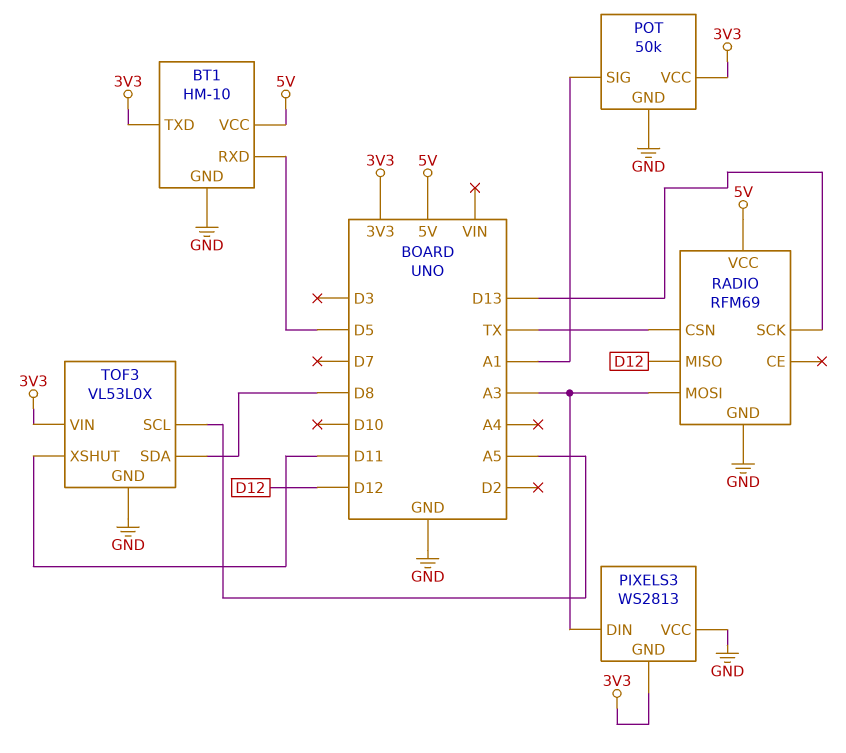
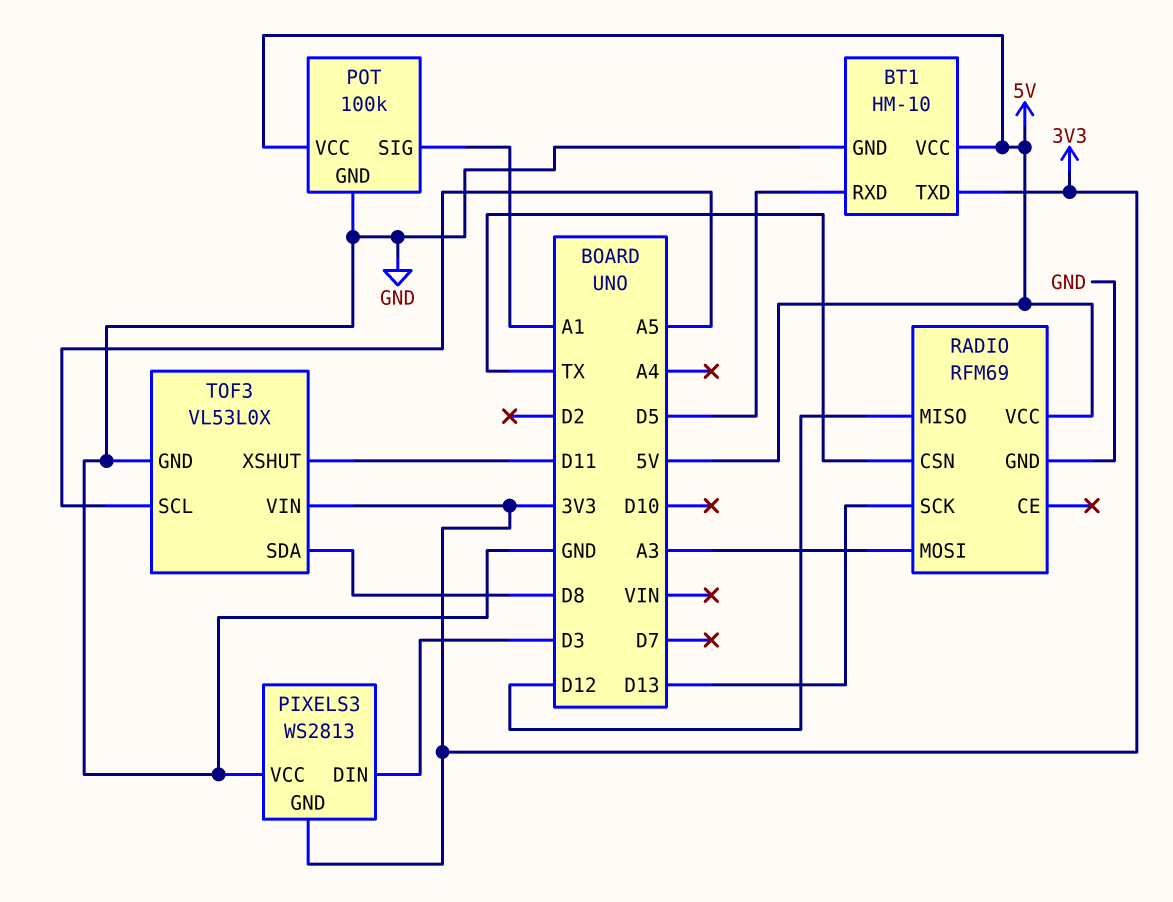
PIXELS3 pin DIN: A3 -> D3
POT: 50k -> 100k
POT pin VCC: 3V3 -> 5V

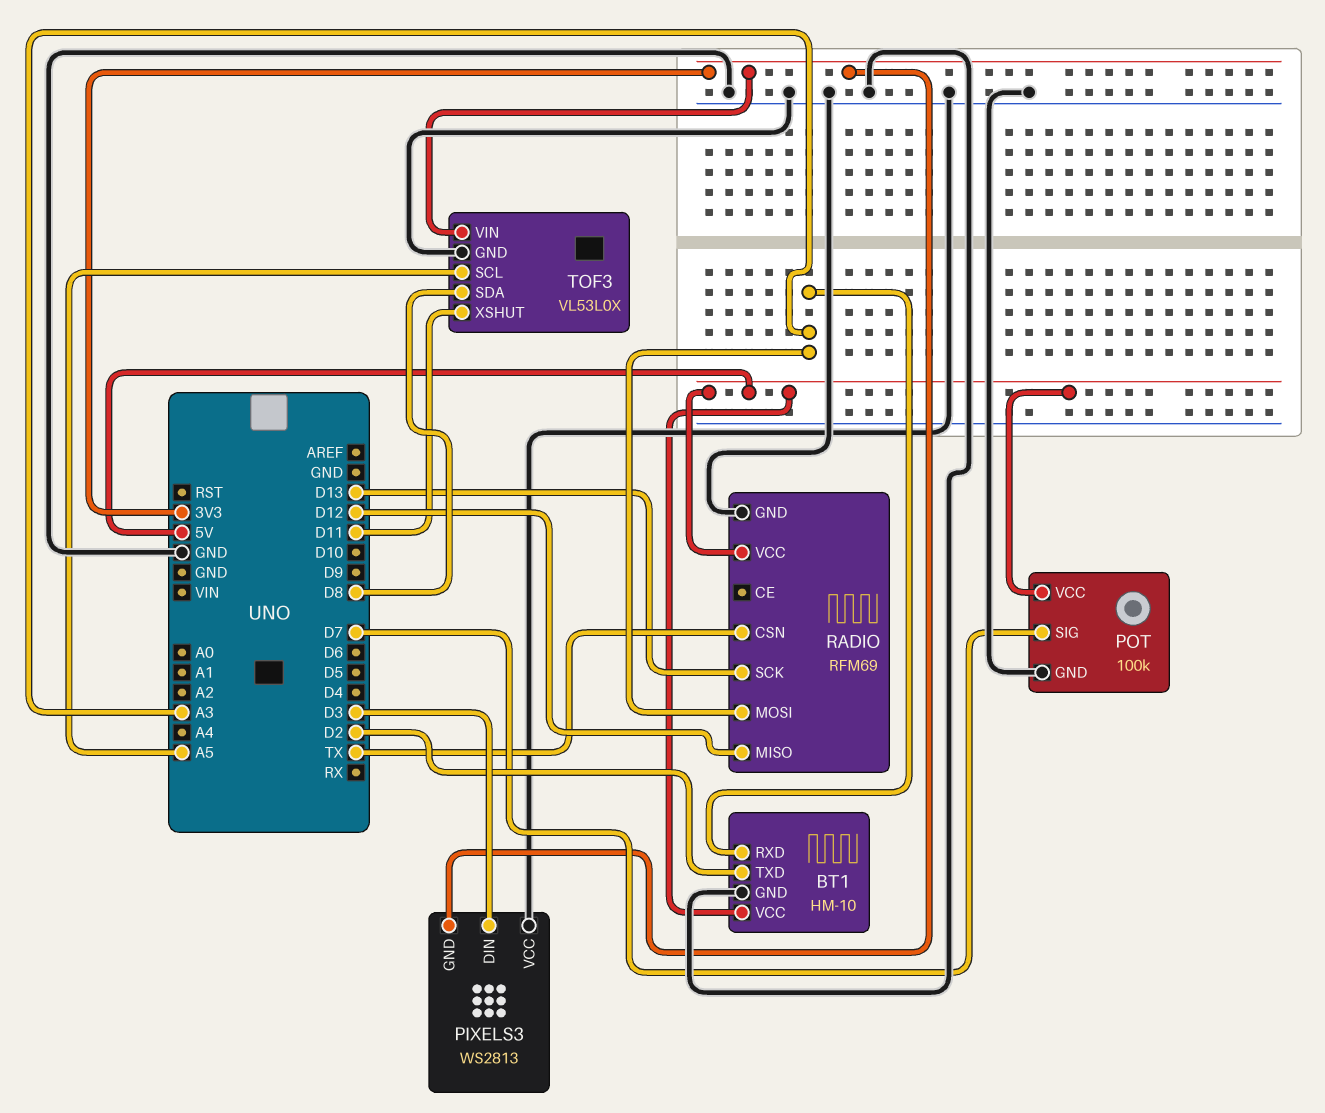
BT1 pin RXD: D5 -> A3
BT1 pin TXD: 3V3 -> D2
POT pin SIG: A1 -> D7

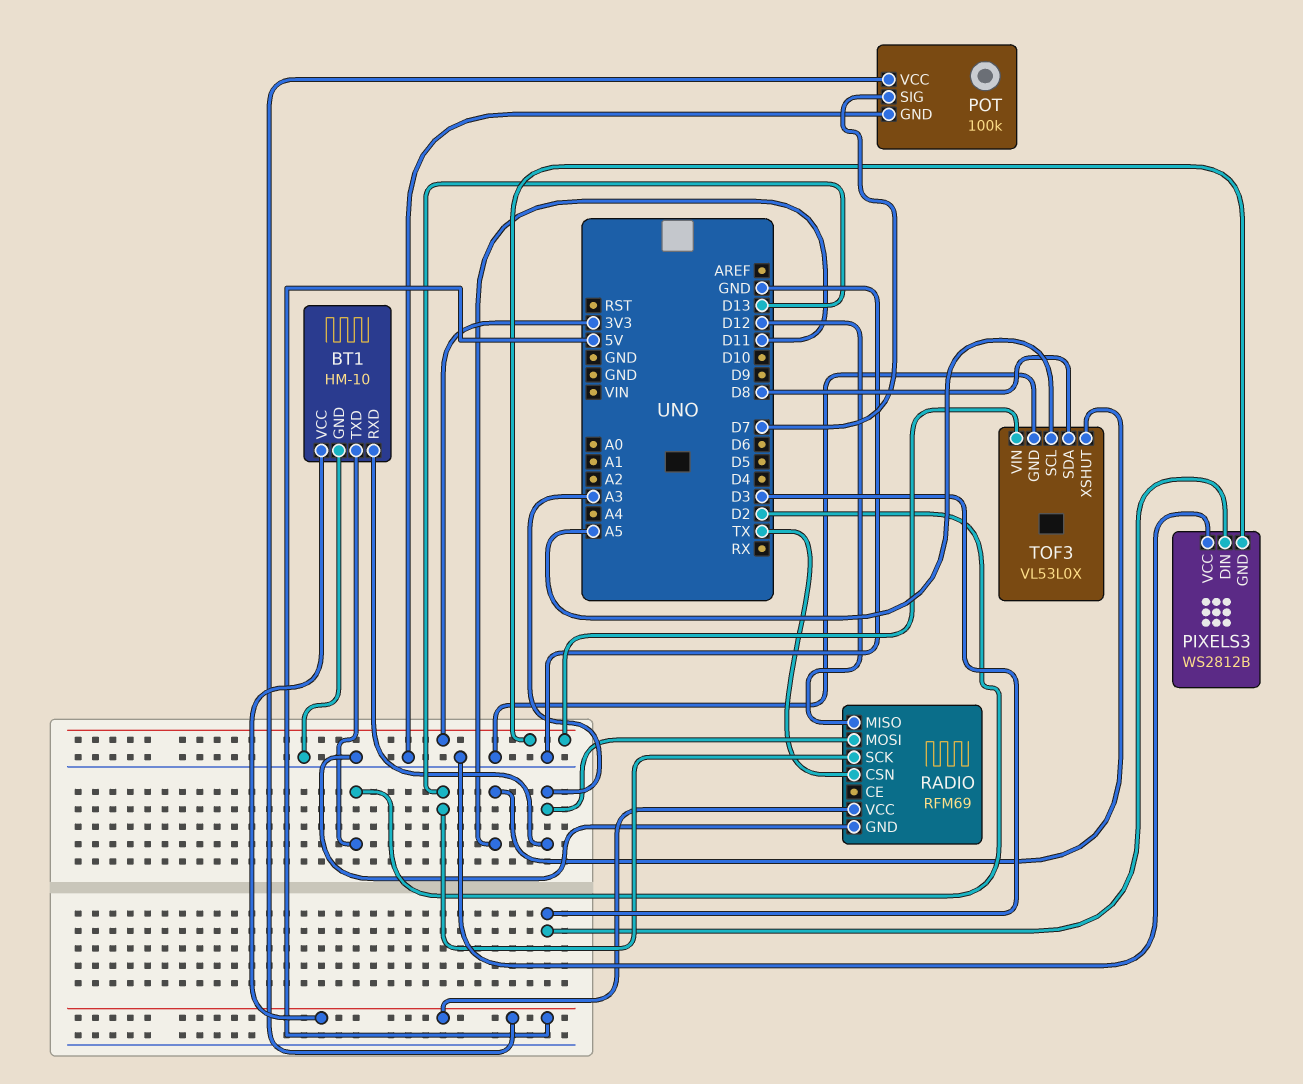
PIXELS3: WS2813 -> WS2812B

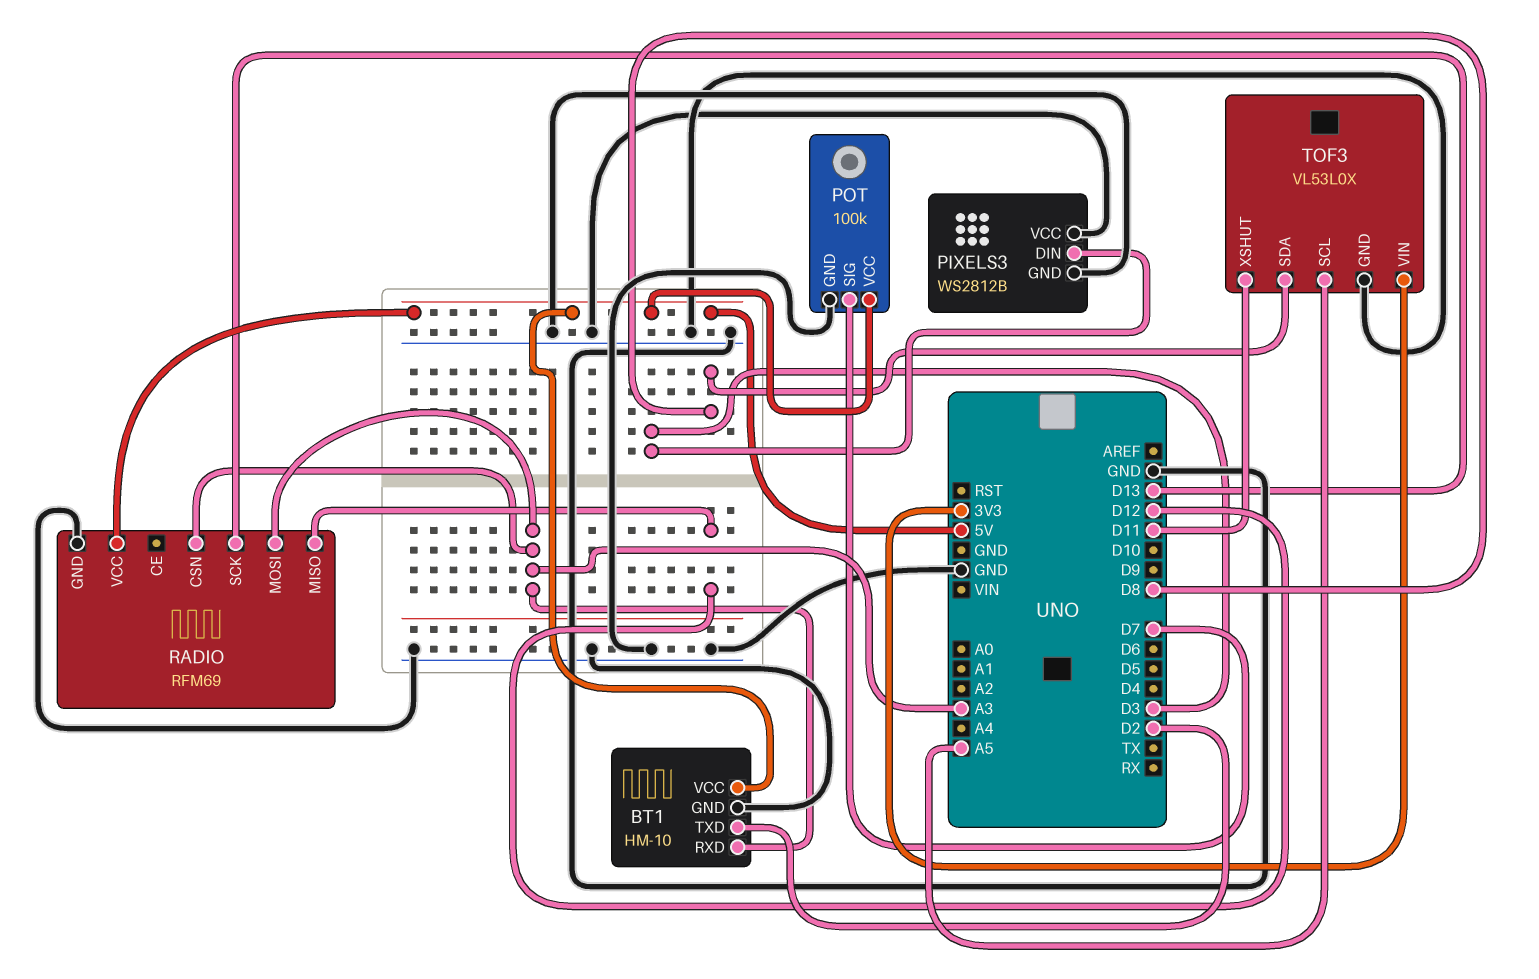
PIXELS3 pin GND: 3V3 -> GND
RADIO pin CSN: TX -> A3

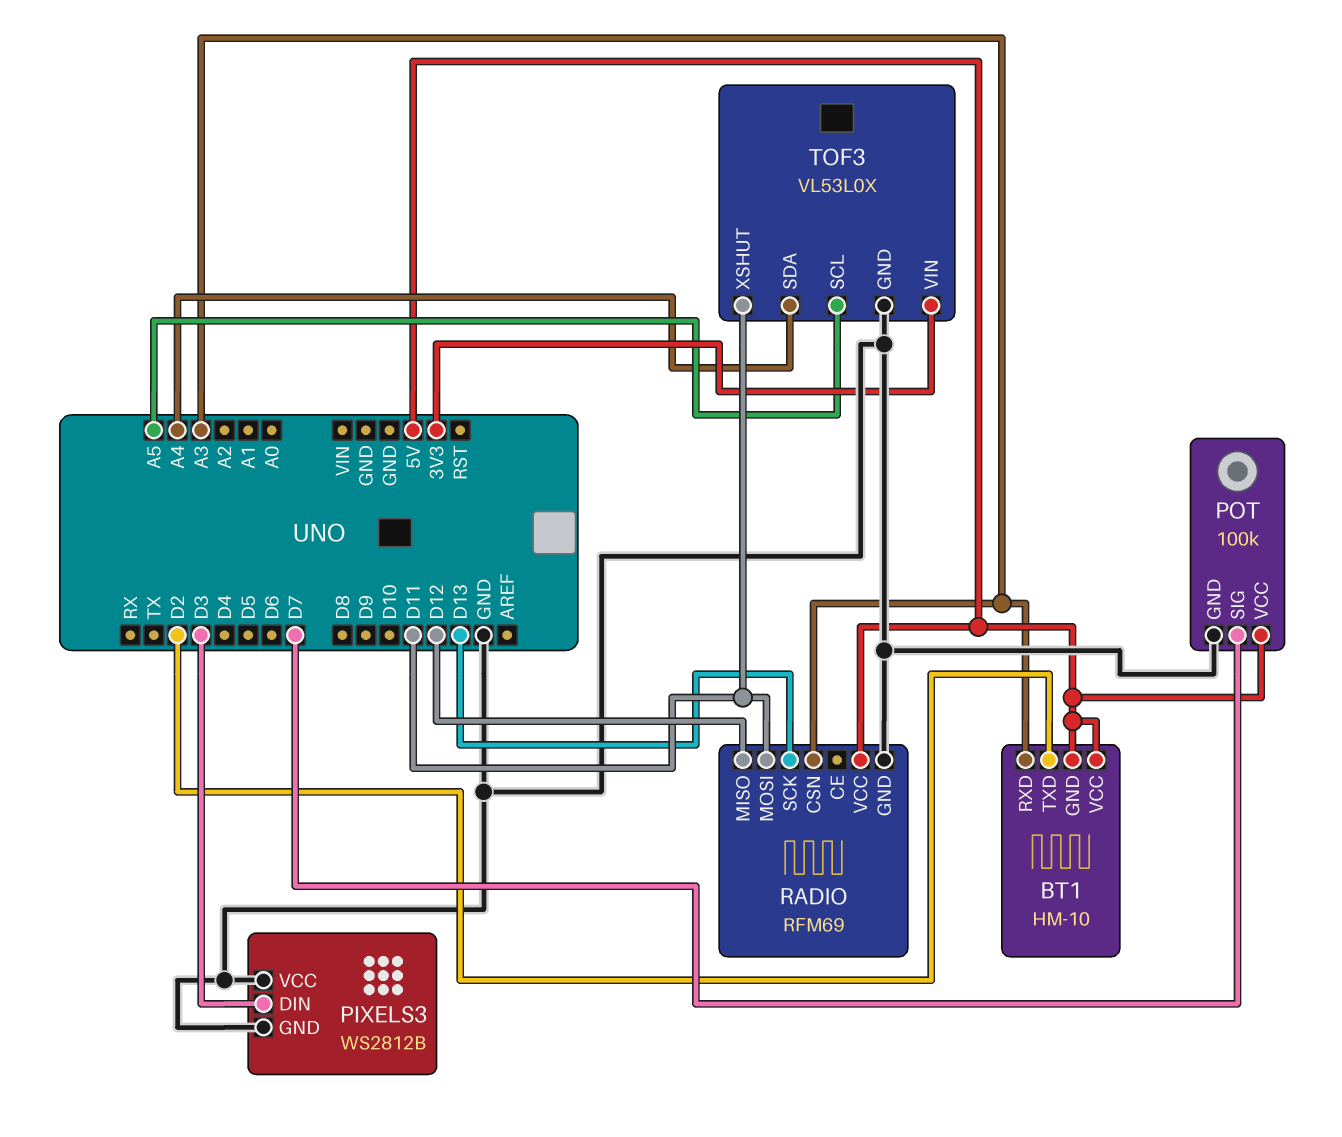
BT1 pin GND: GND -> 5V
RADIO pin MOSI: A3 -> D11
TOF3 pin SDA: D8 -> A4

